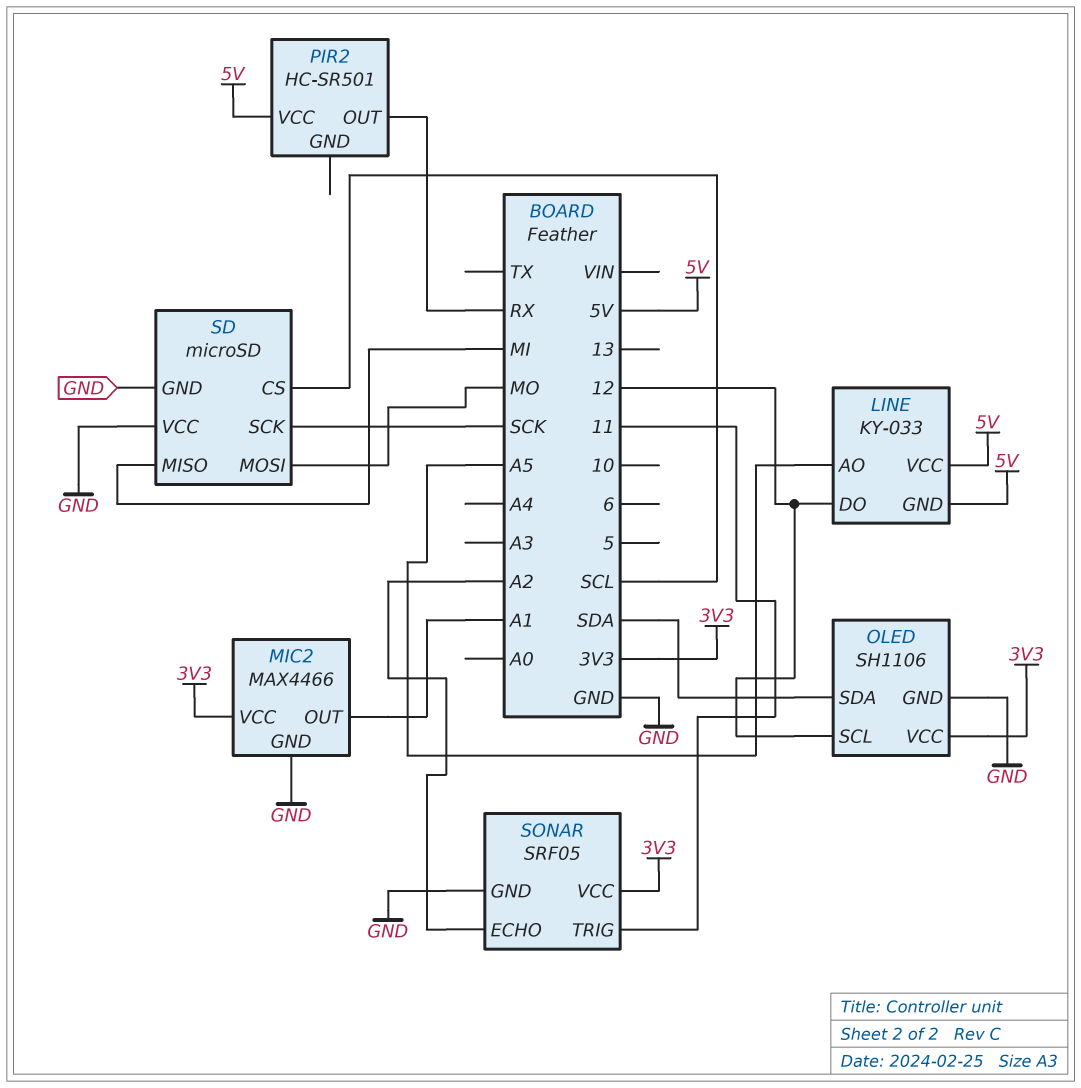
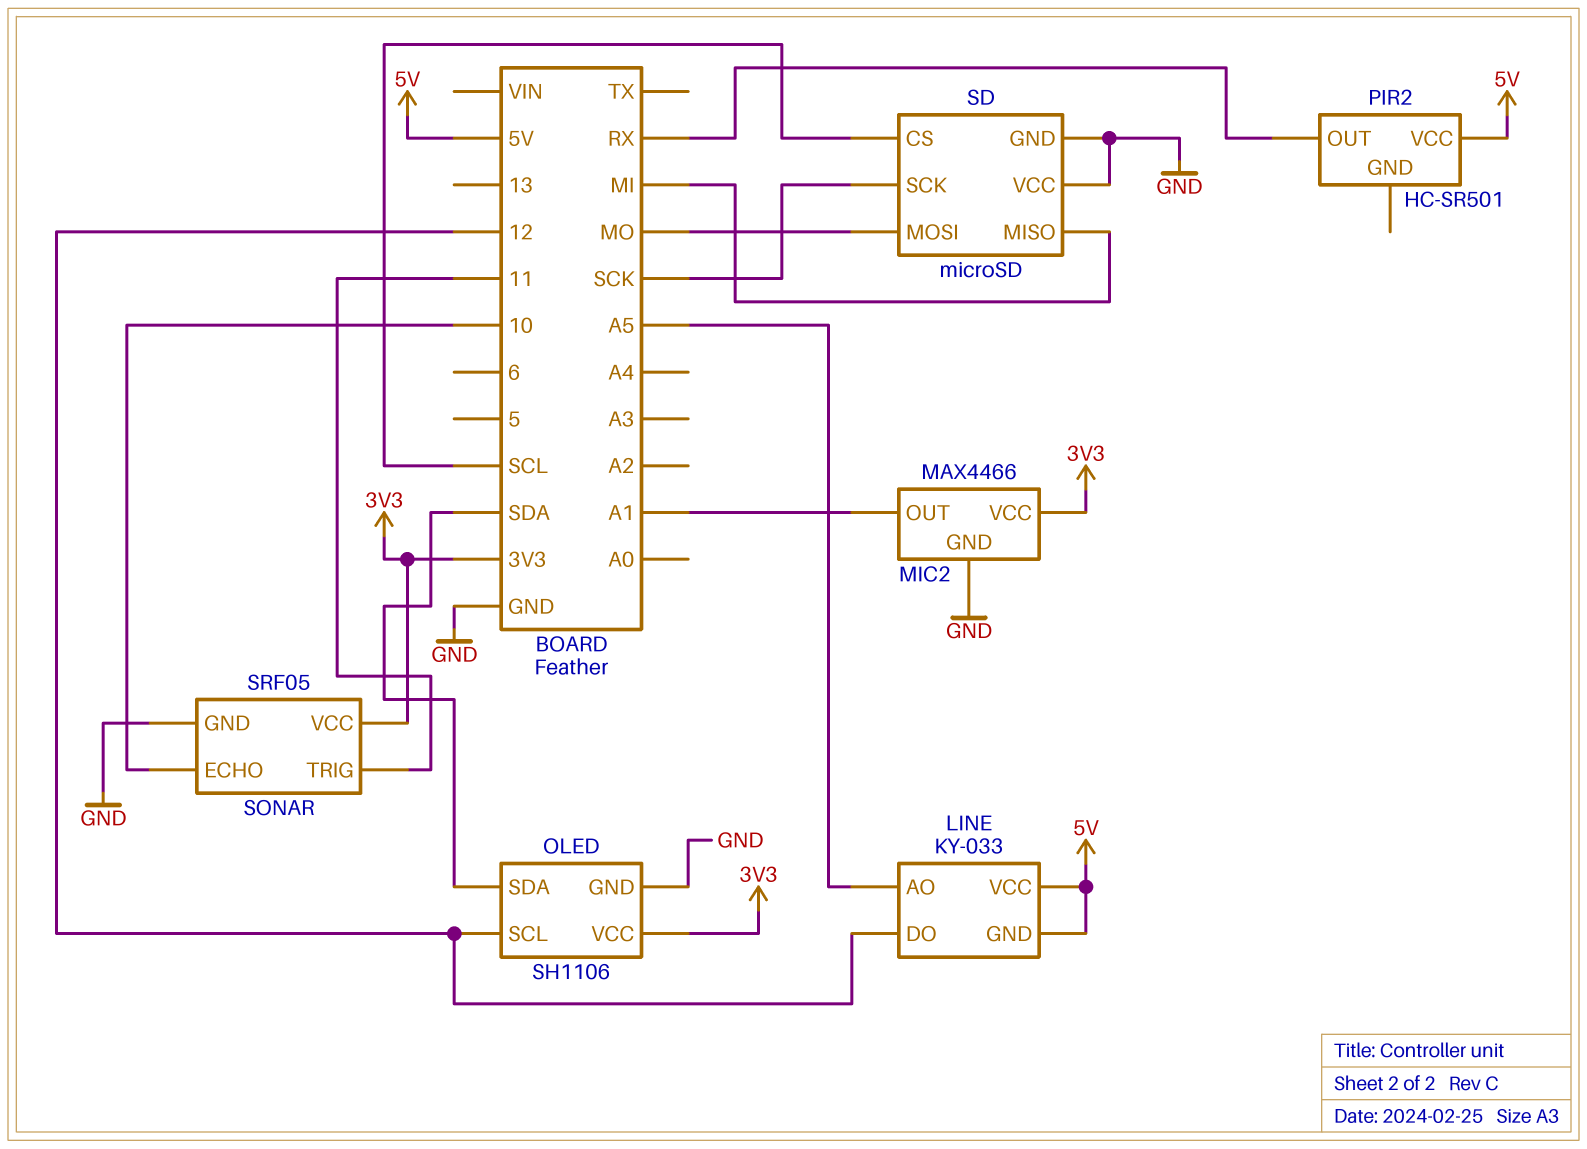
SONAR pin ECHO: A2 -> 10

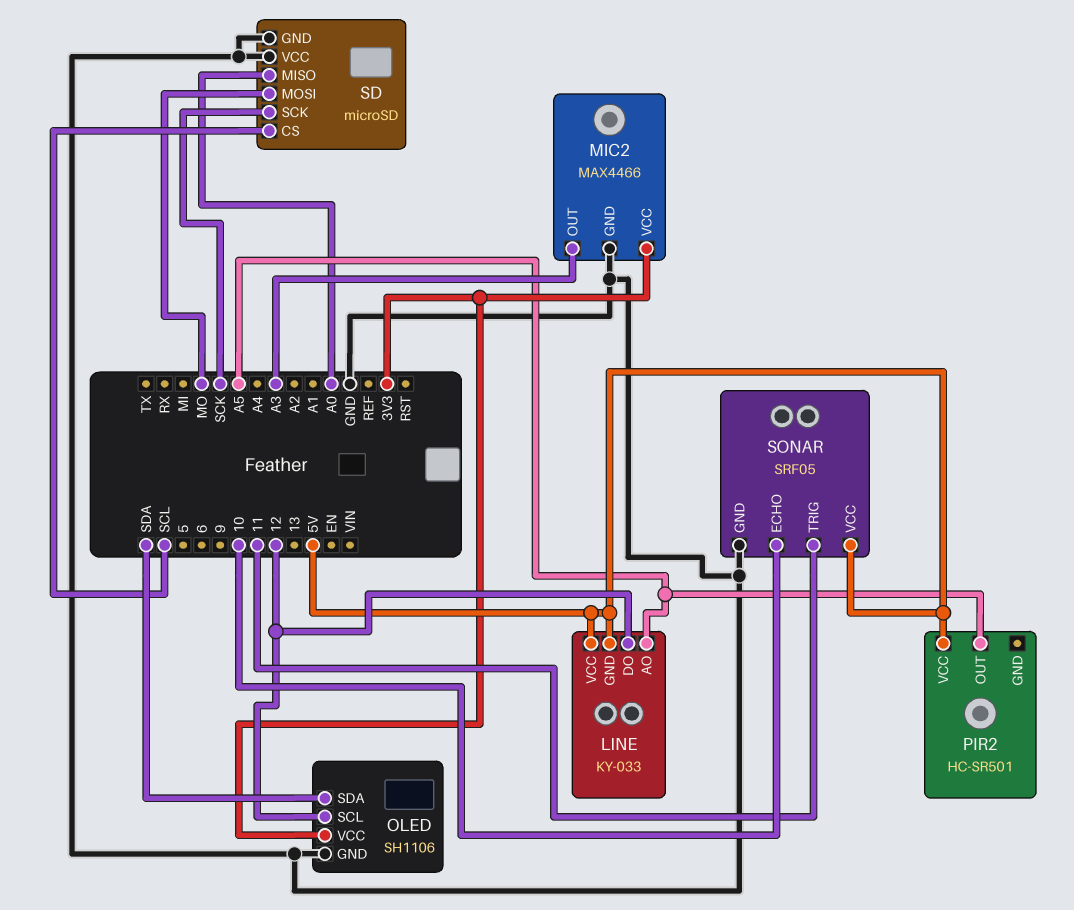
MIC2 pin OUT: A1 -> A3
PIR2 pin OUT: RX -> A5
SD pin MISO: MI -> A0
SONAR pin VCC: 3V3 -> 5V

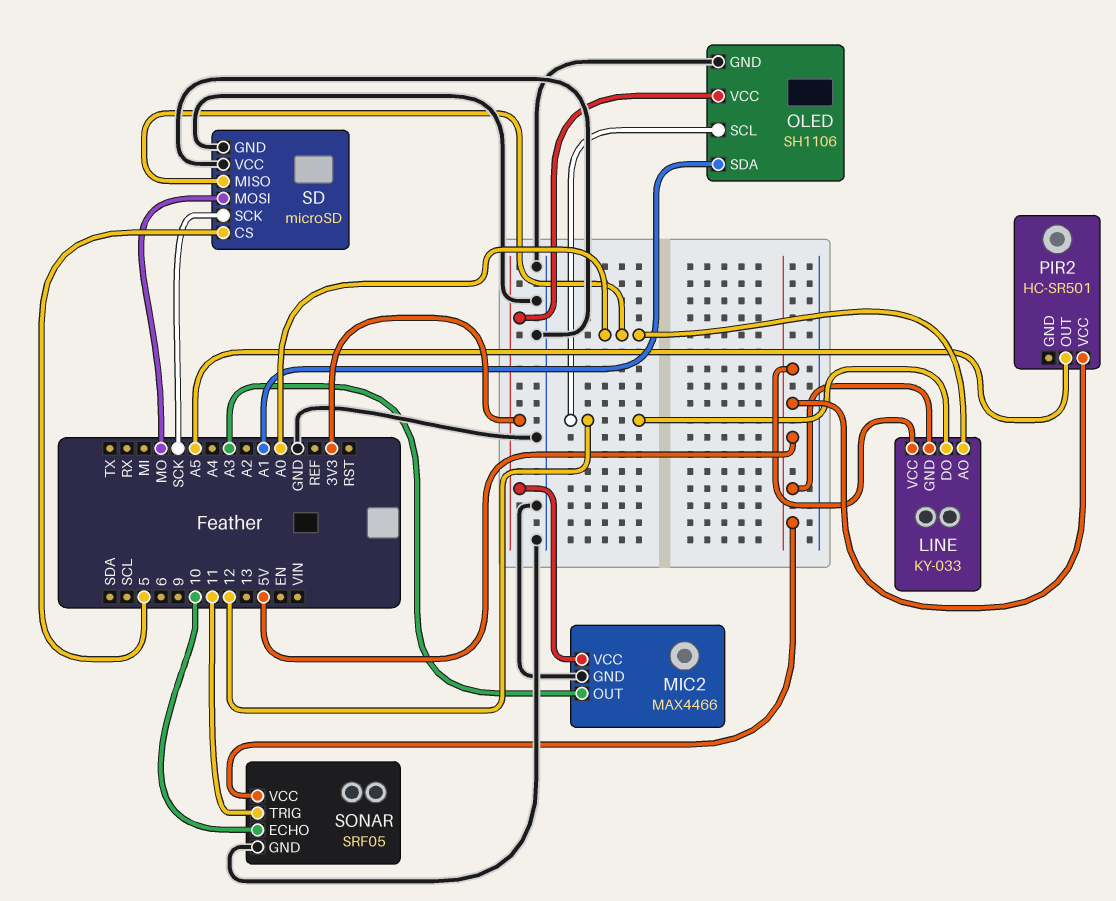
LINE pin AO: A5 -> A0
OLED pin SDA: SDA -> A1
SD pin CS: SCL -> 5

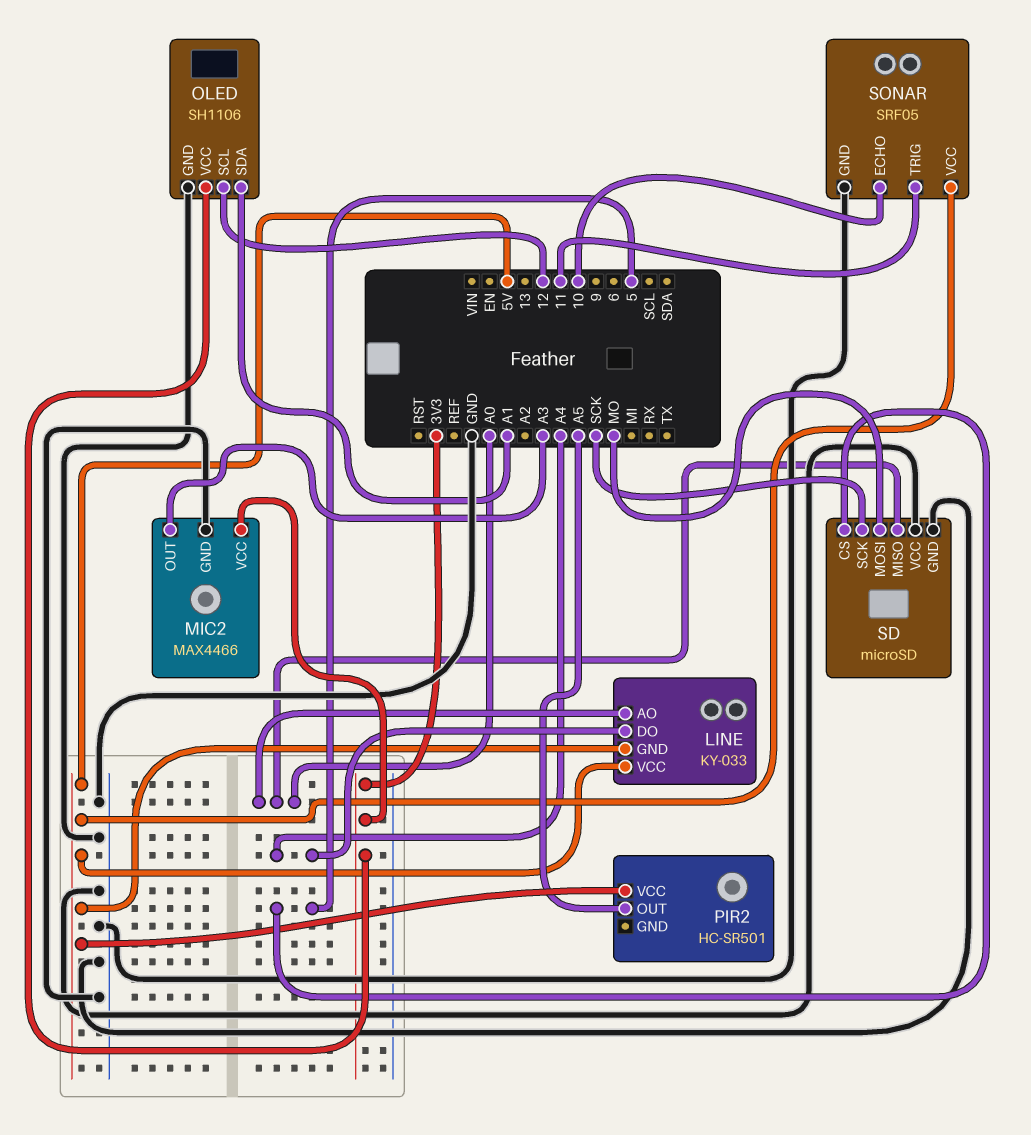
LINE pin DO: 12 -> A4

